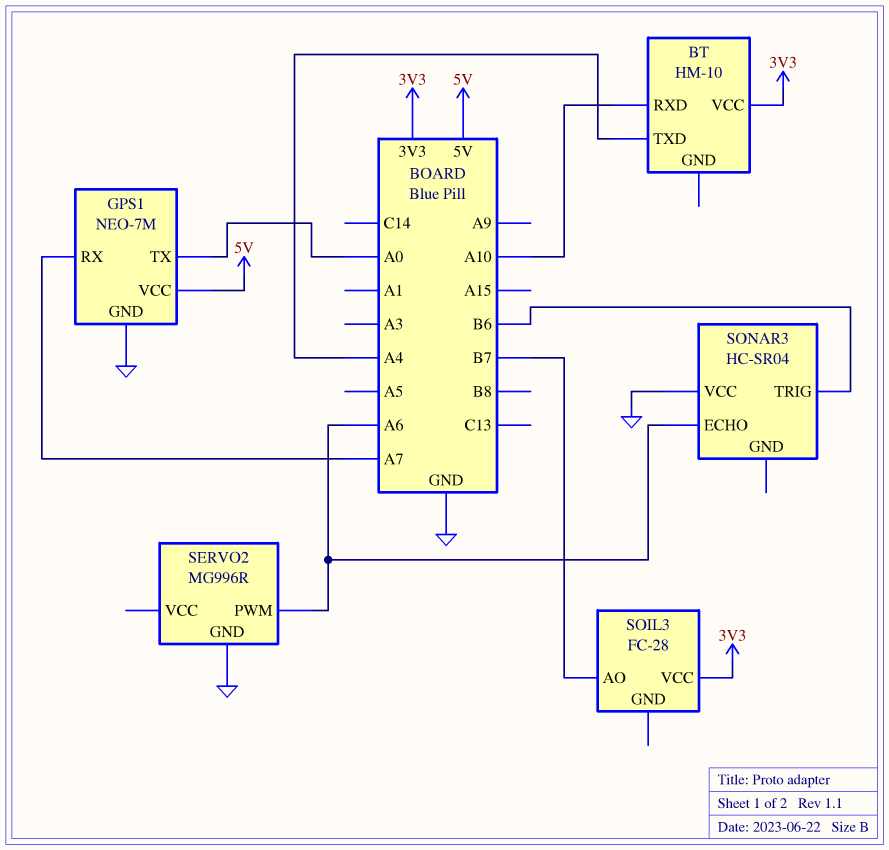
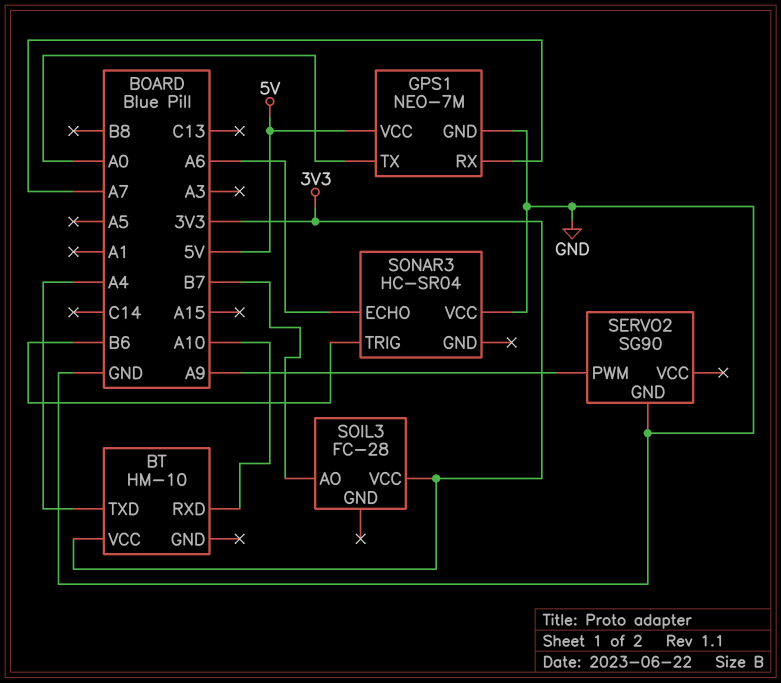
SERVO2: MG996R -> SG90
SERVO2 pin PWM: A6 -> A9

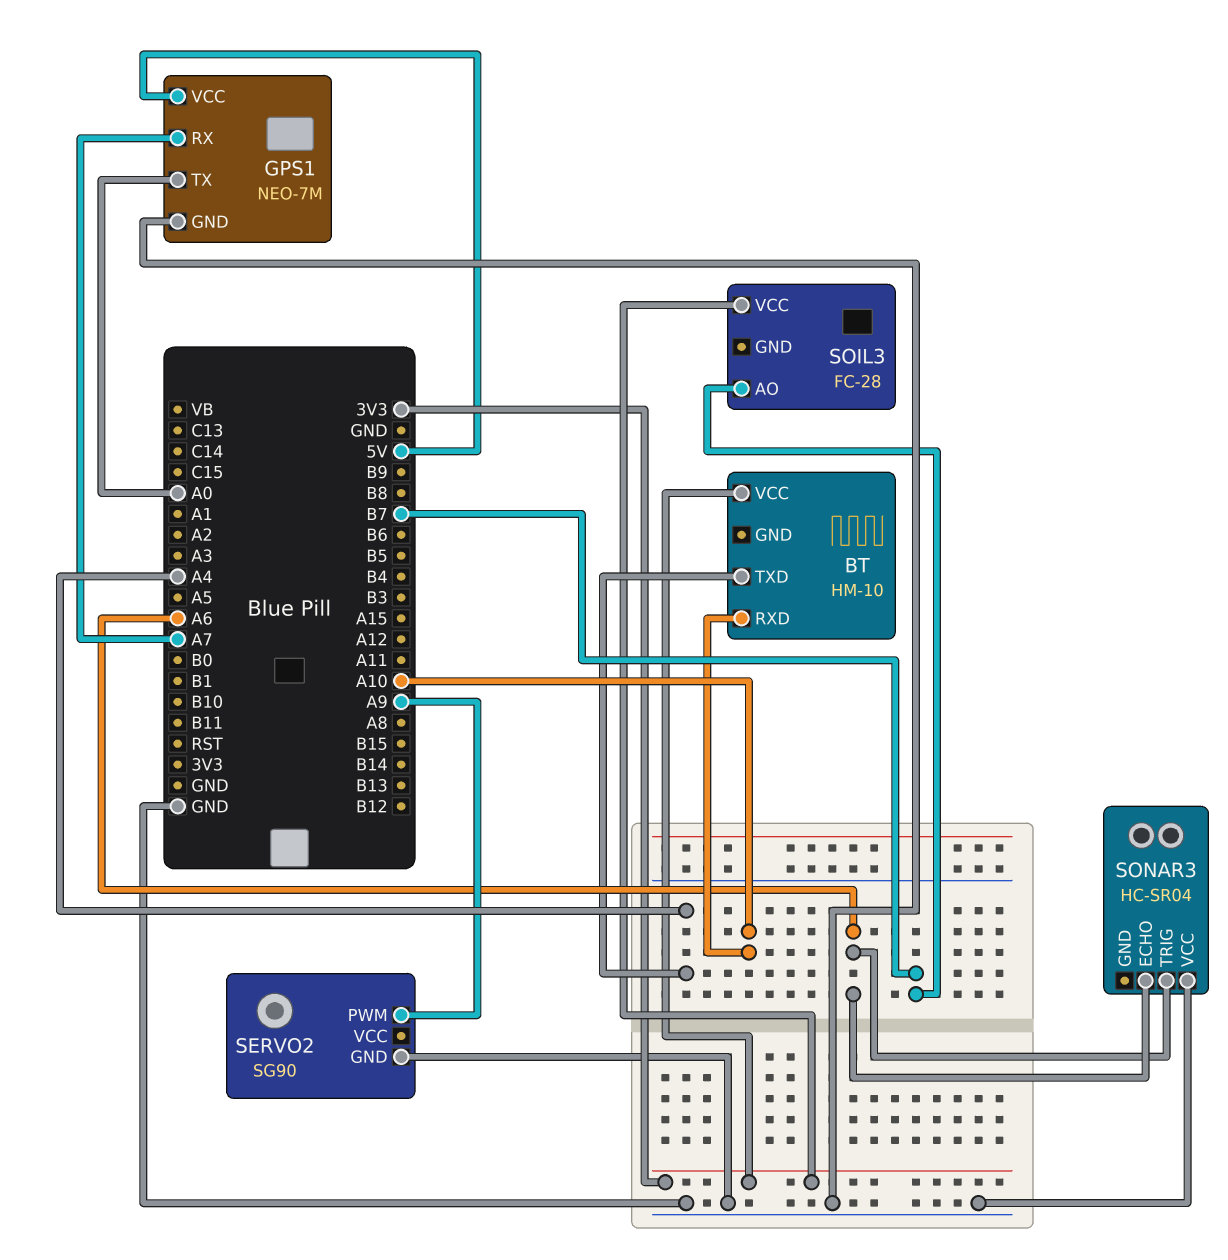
SONAR3 pin TRIG: B6 -> A6

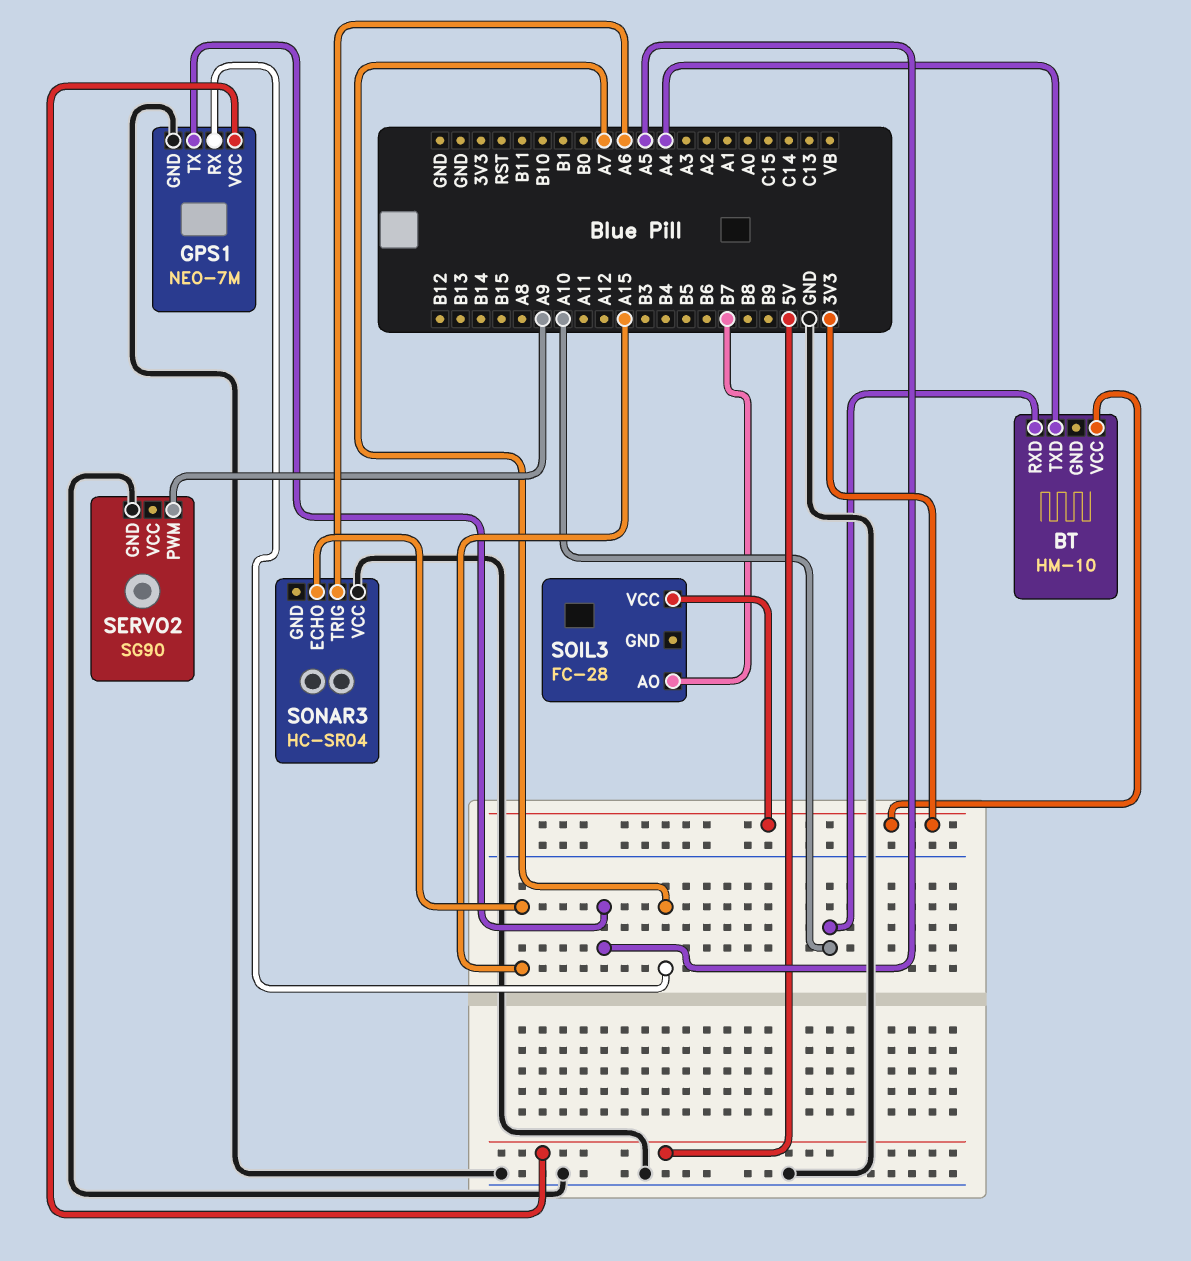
GPS1 pin TX: A0 -> A5
SONAR3 pin ECHO: A6 -> A15

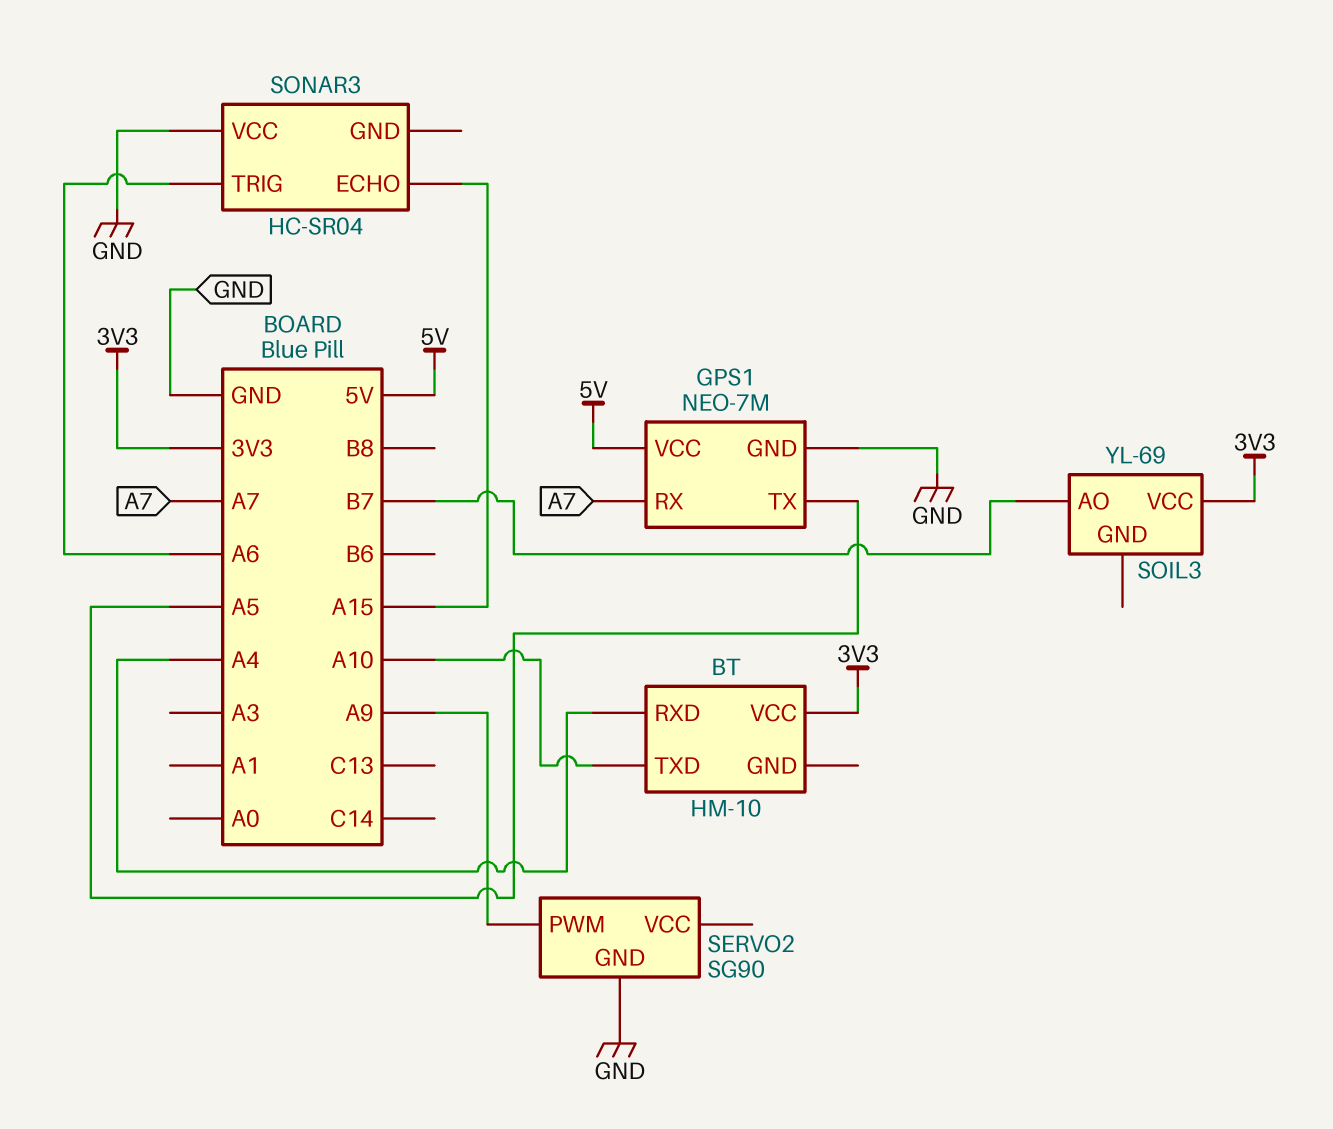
BT pin RXD: A10 -> A4
BT pin TXD: A4 -> A10
SOIL3: FC-28 -> YL-69

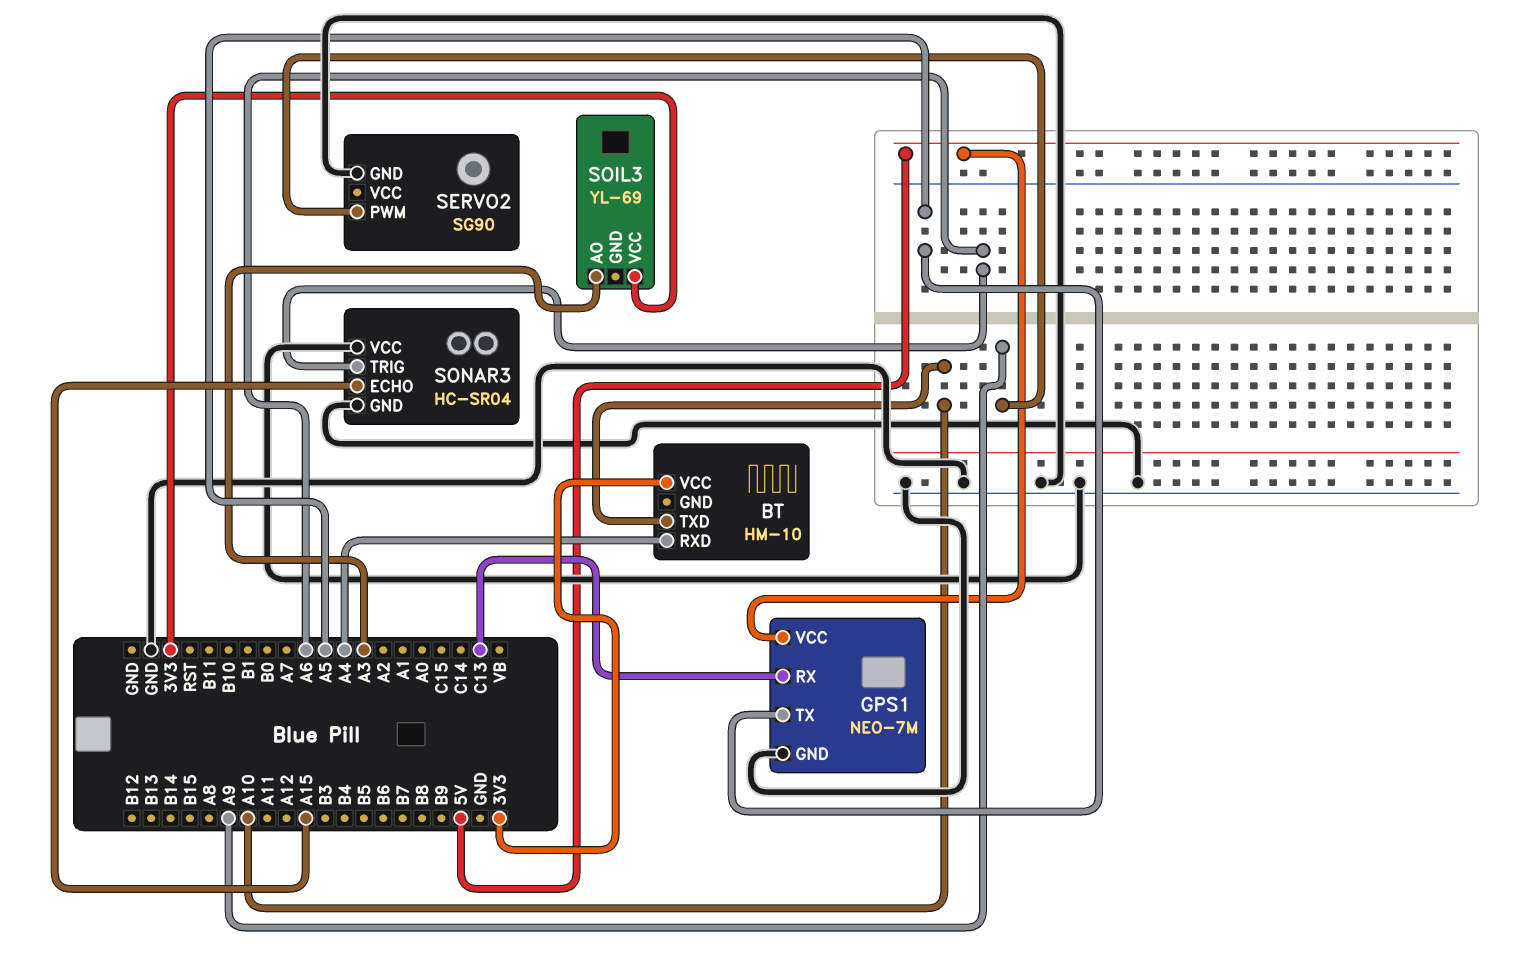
GPS1 pin RX: A7 -> C13
SOIL3 pin AO: B7 -> A3
SONAR3 pin GND: none -> GND

